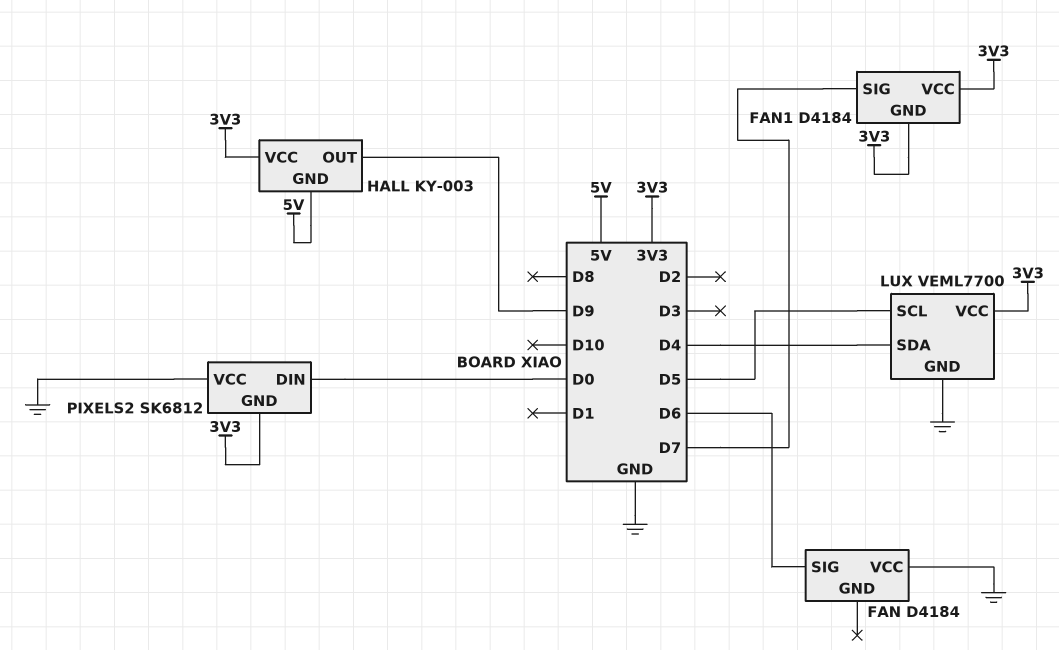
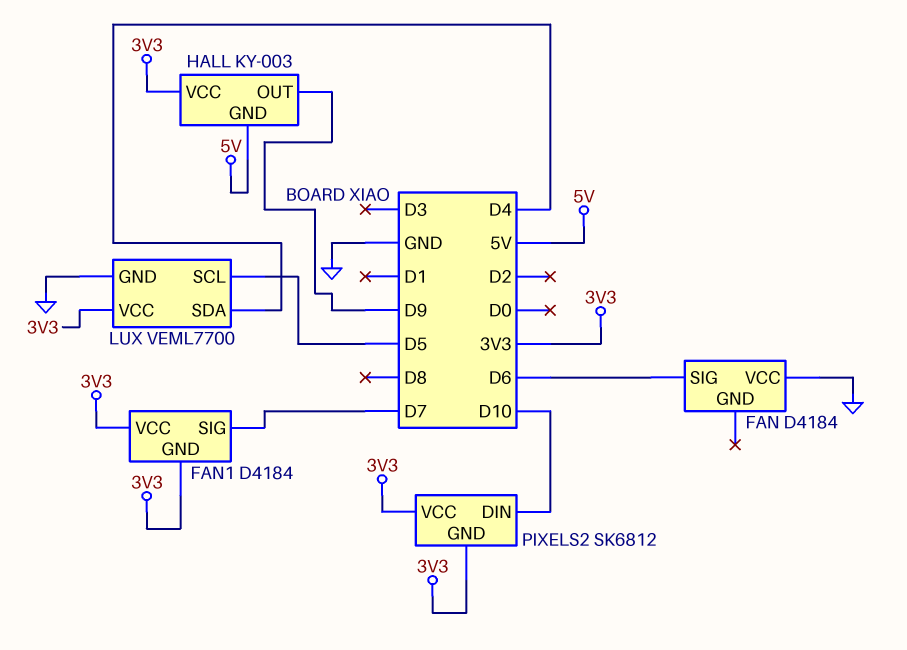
PIXELS2 pin DIN: D0 -> D10
PIXELS2 pin VCC: GND -> 3V3

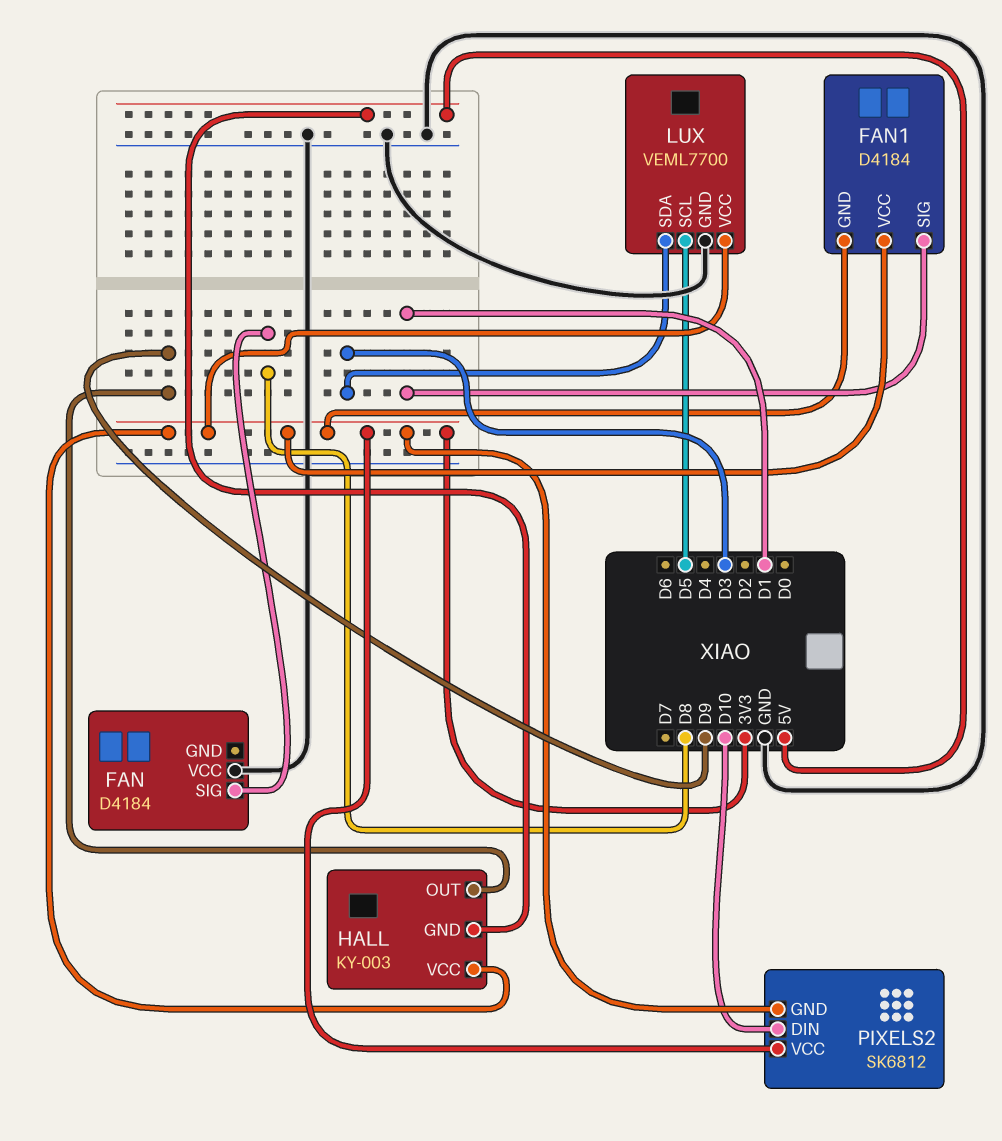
FAN pin SIG: D6 -> D8
FAN1 pin SIG: D7 -> D1
LUX pin SDA: D4 -> D3

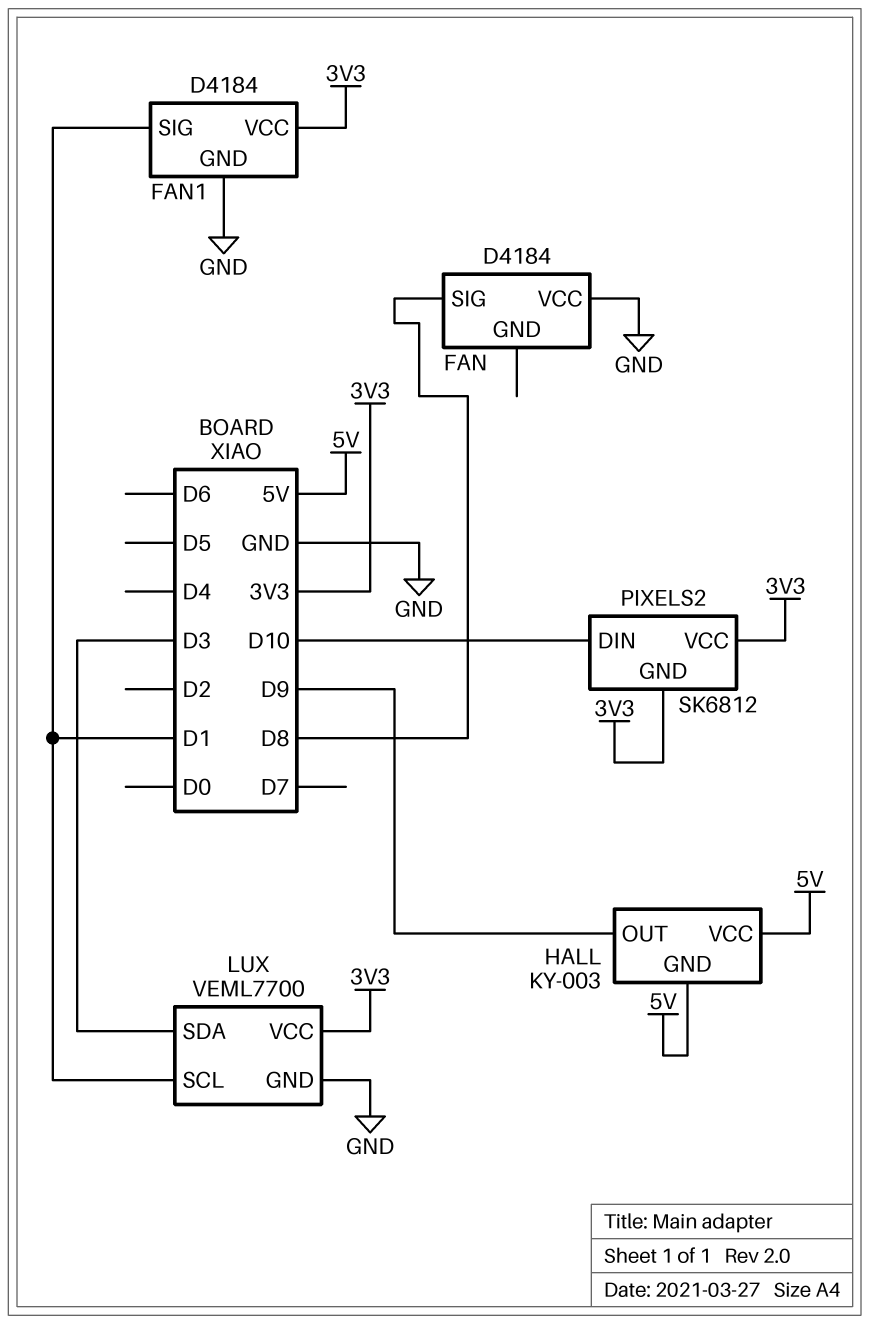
FAN1 pin GND: 3V3 -> GND
HALL pin VCC: 3V3 -> 5V
LUX pin SCL: D5 -> D1

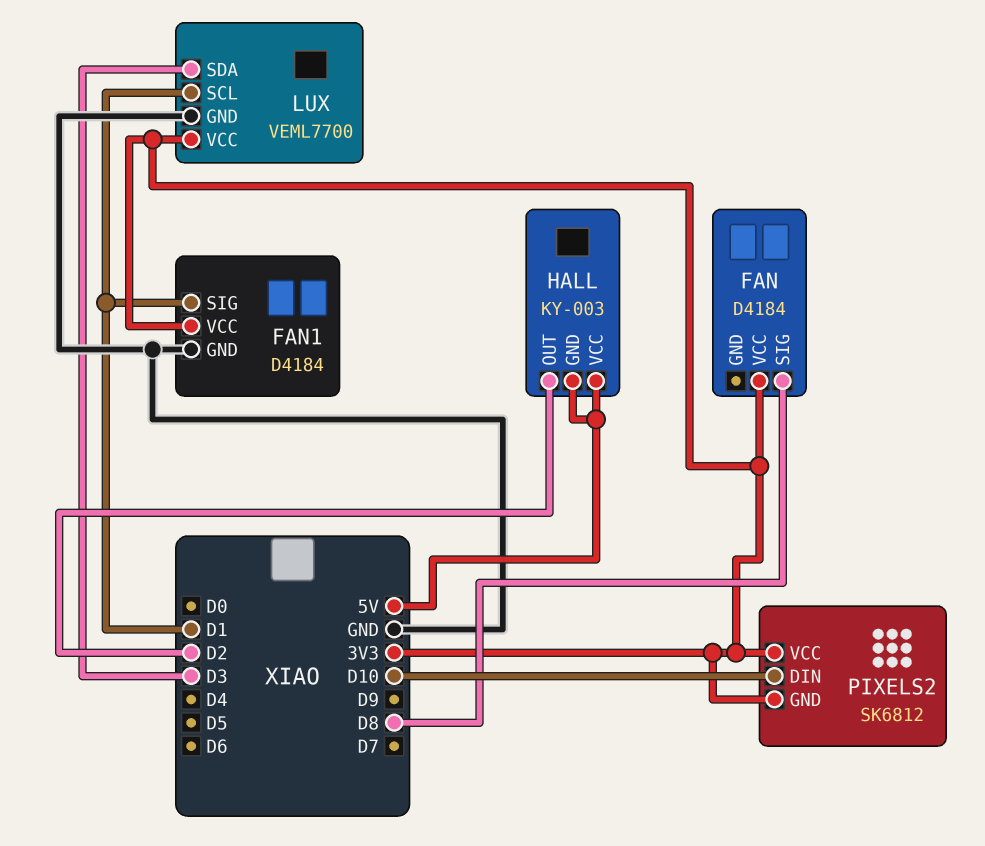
FAN pin VCC: GND -> 3V3
HALL pin OUT: D9 -> D2

